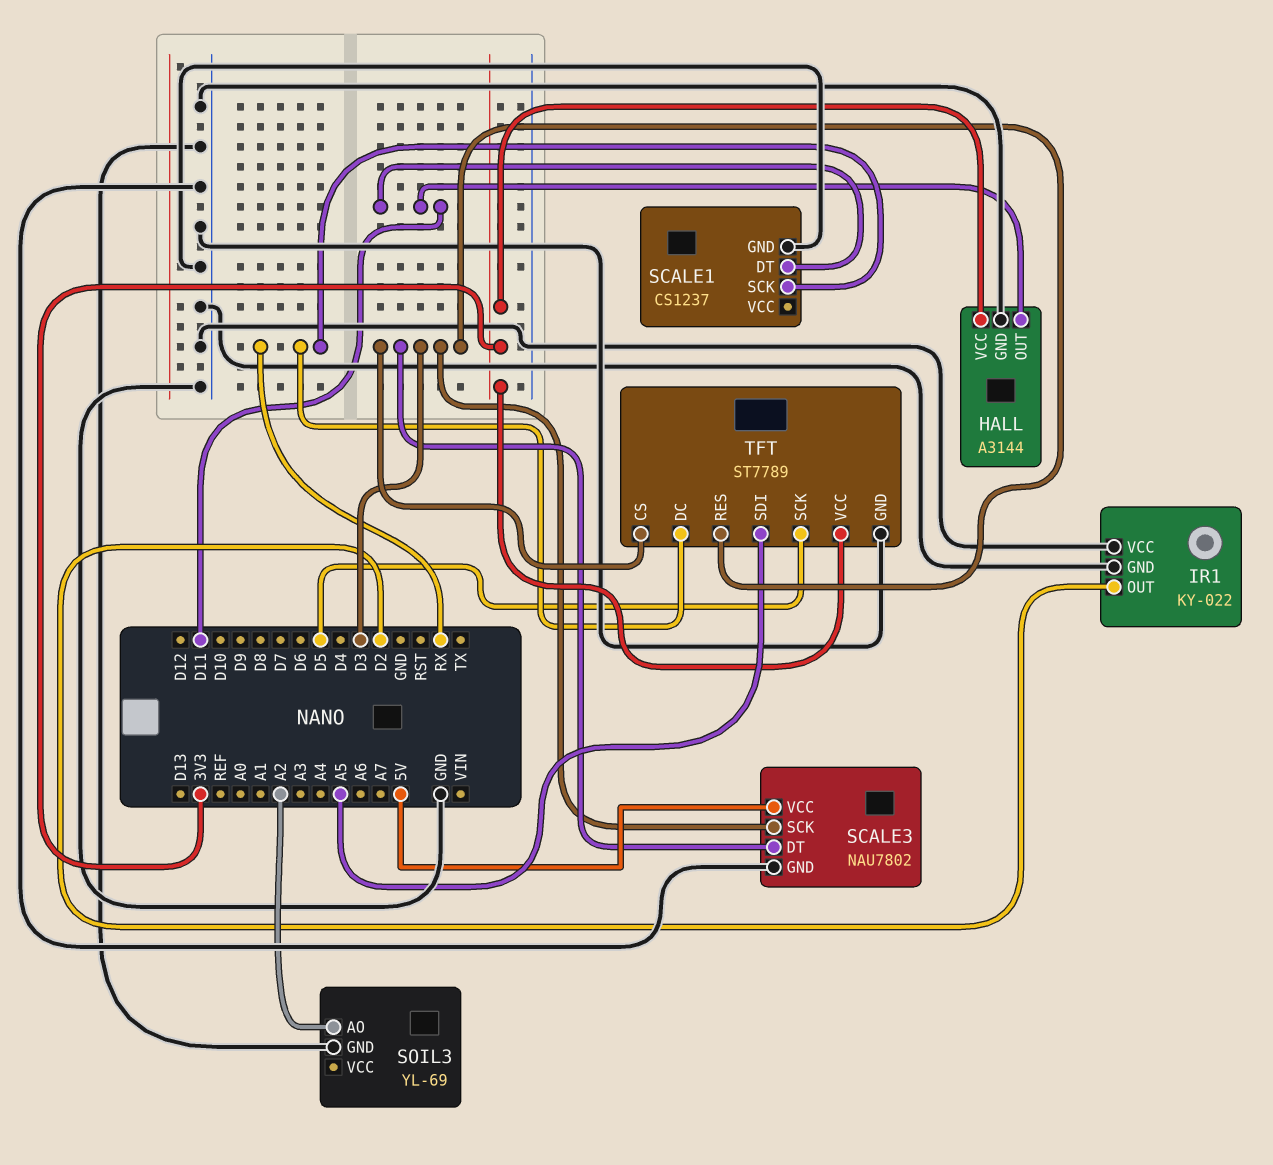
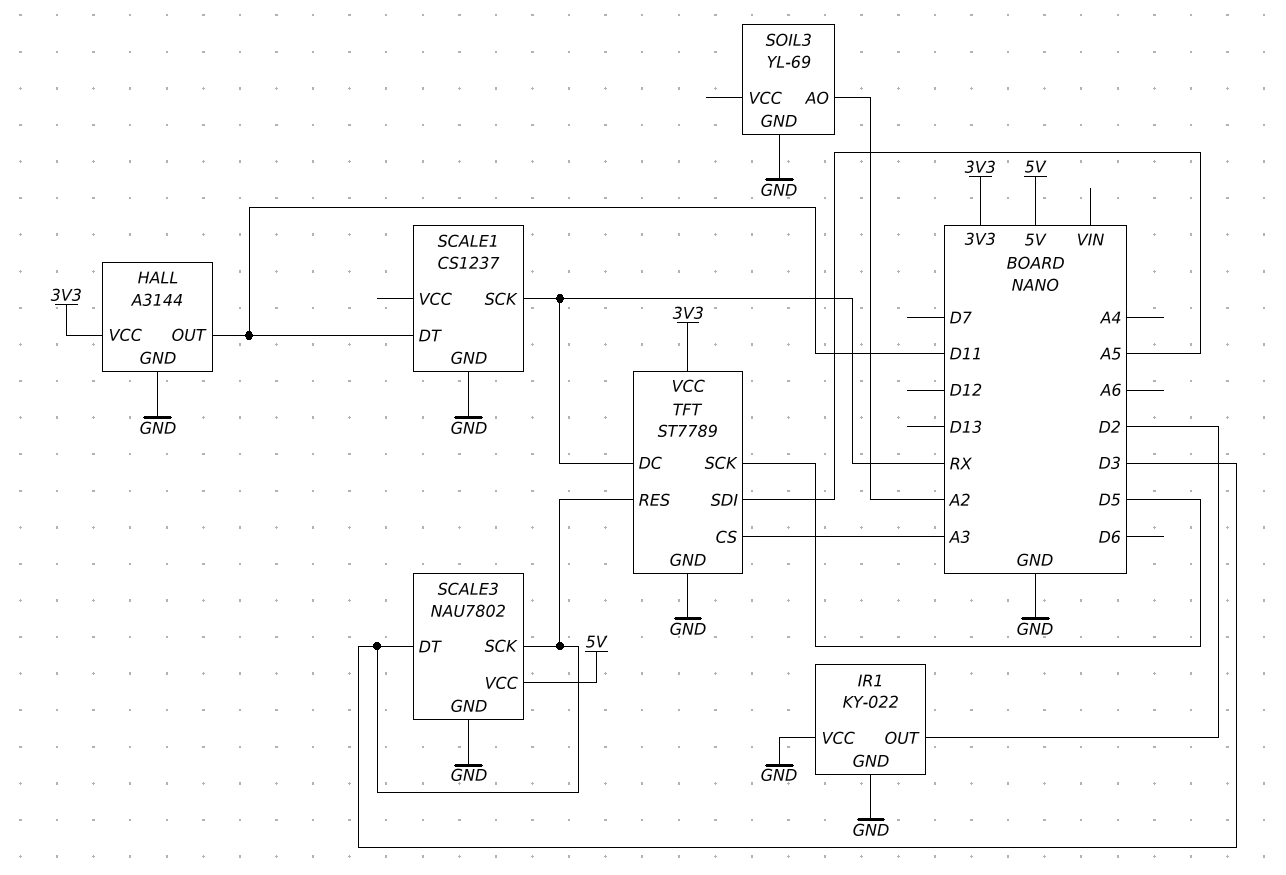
TFT pin CS: D3 -> A3

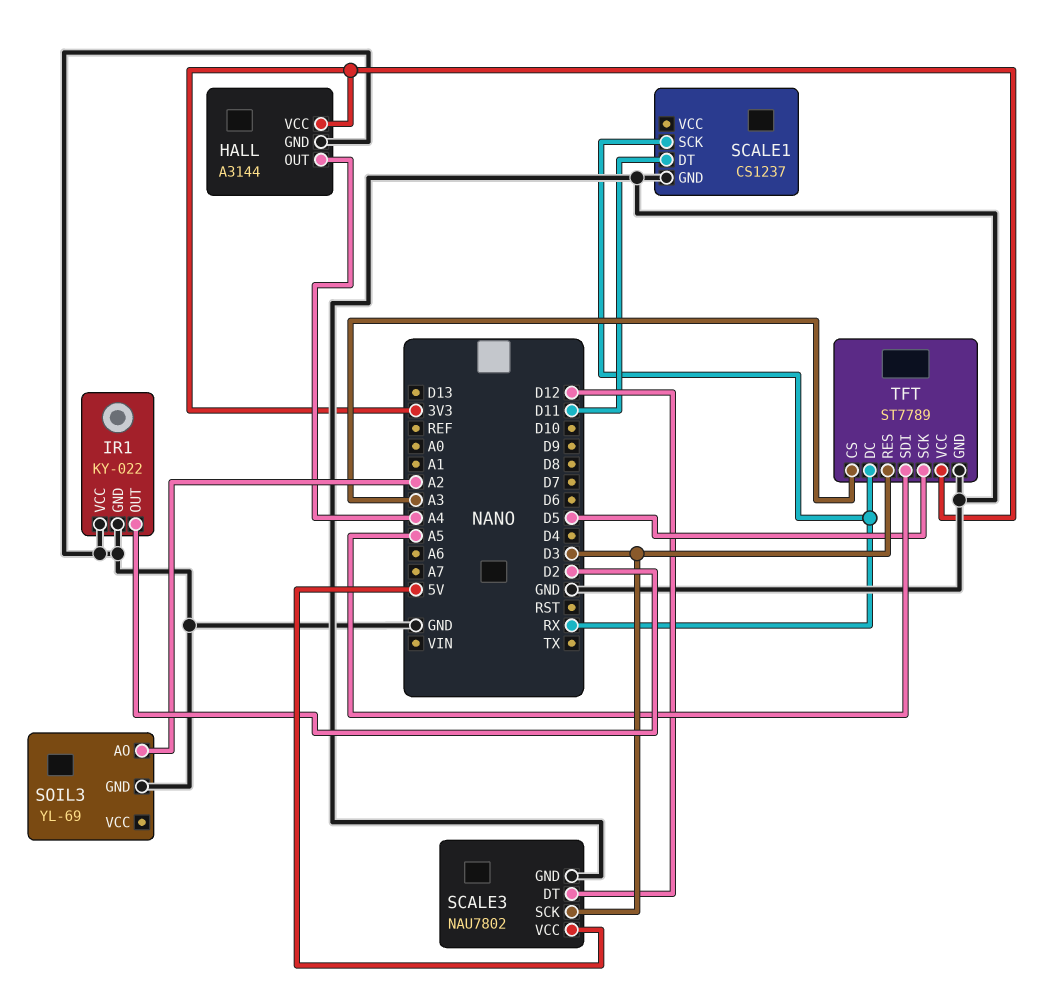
HALL pin OUT: D11 -> A4
SCALE3 pin DT: D3 -> D12

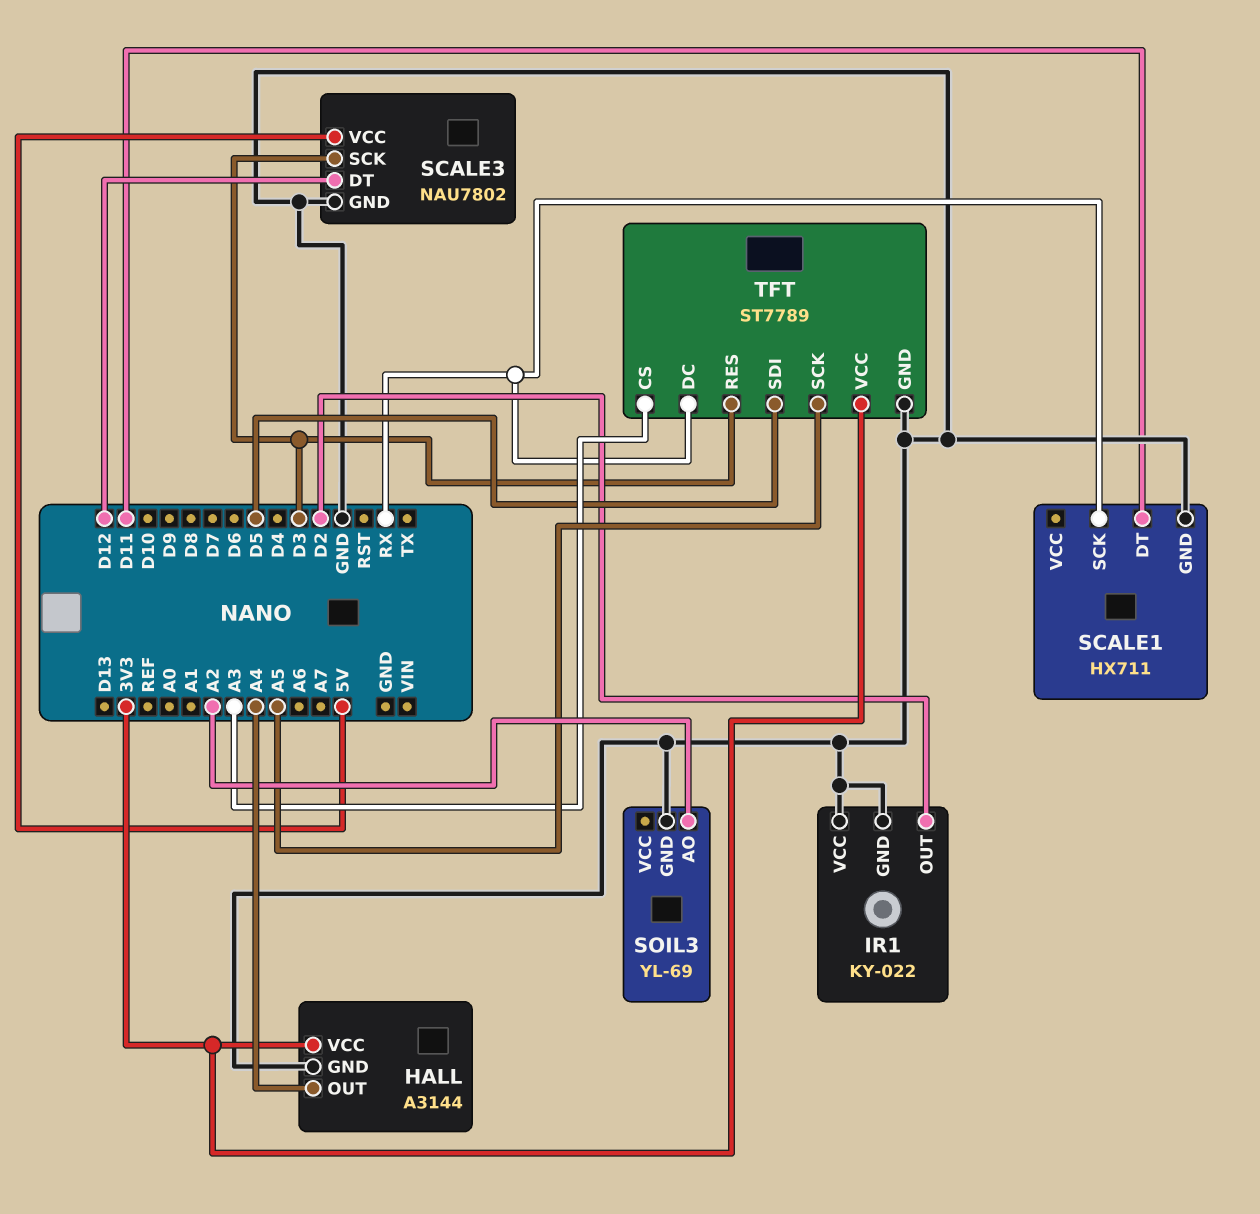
SCALE1: CS1237 -> HX711
TFT pin SCK: D5 -> A5
TFT pin SDI: A5 -> D5

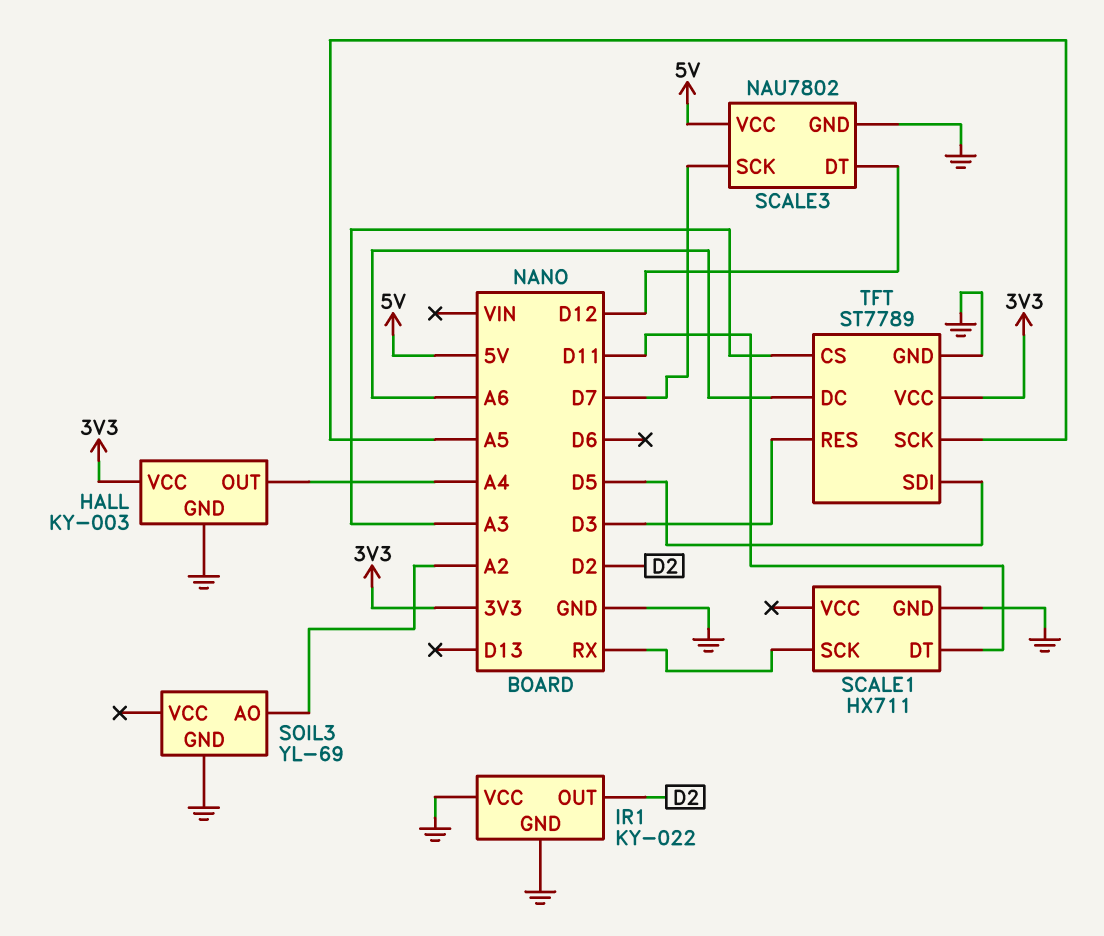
HALL: A3144 -> KY-003
SCALE3 pin SCK: D3 -> D7
TFT pin DC: RX -> A6

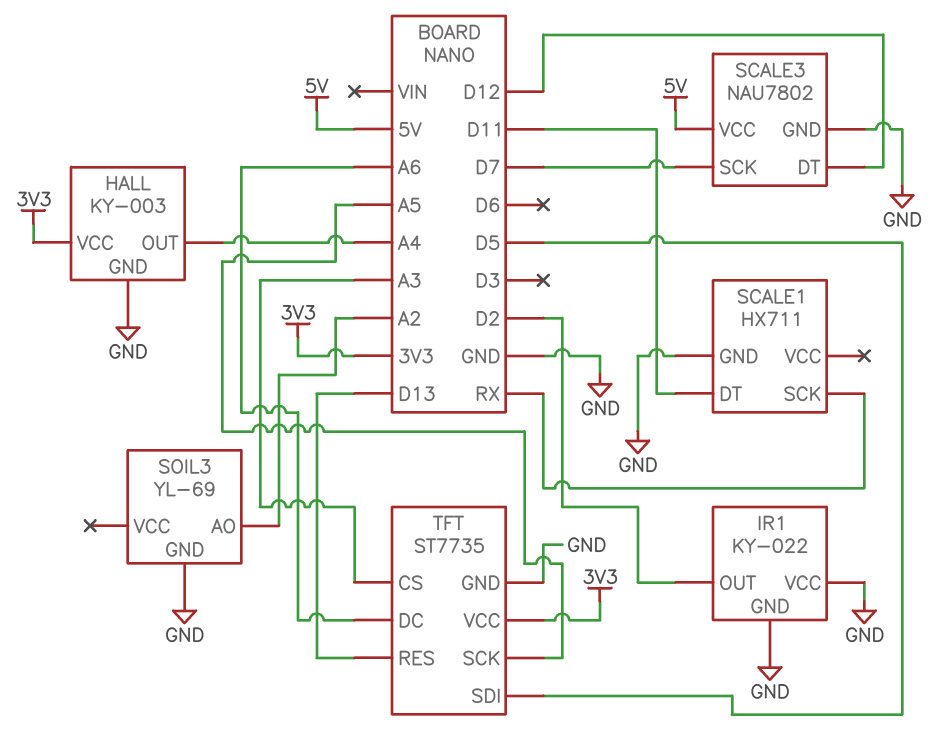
TFT: ST7789 -> ST7735
TFT pin RES: D3 -> D13

